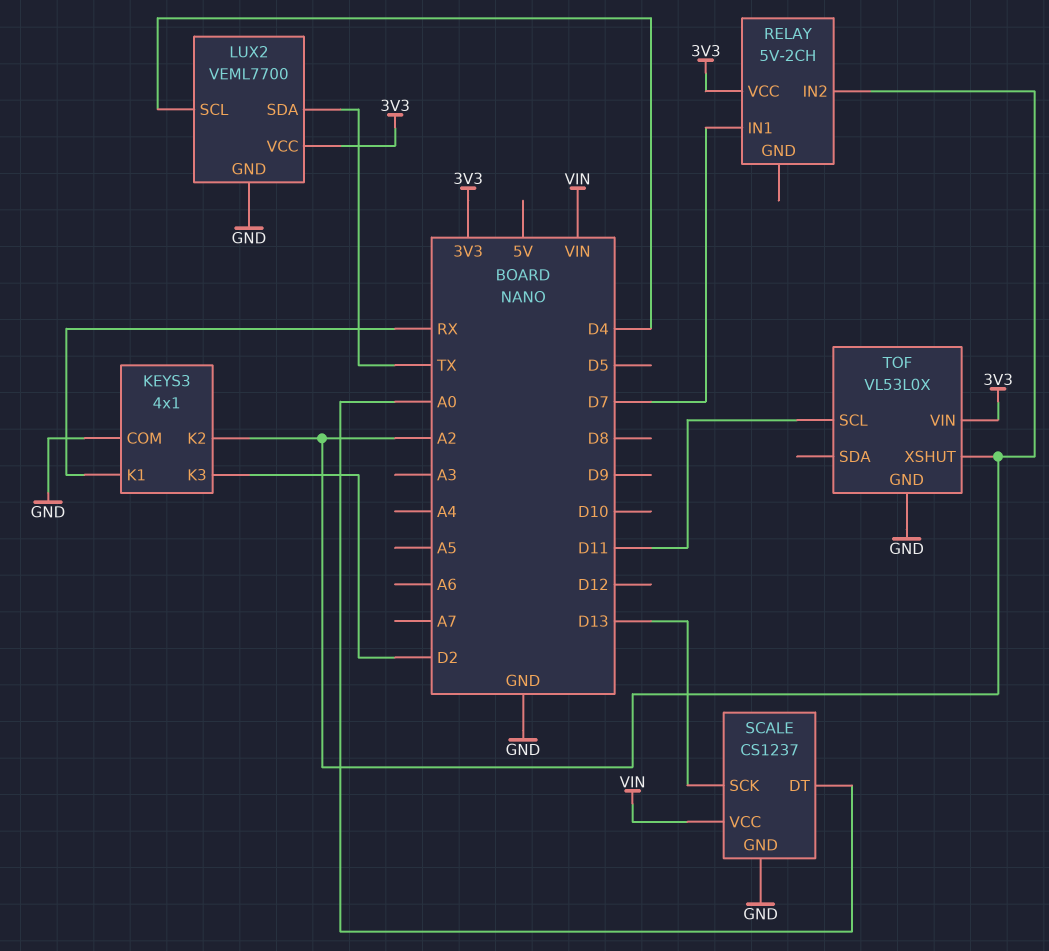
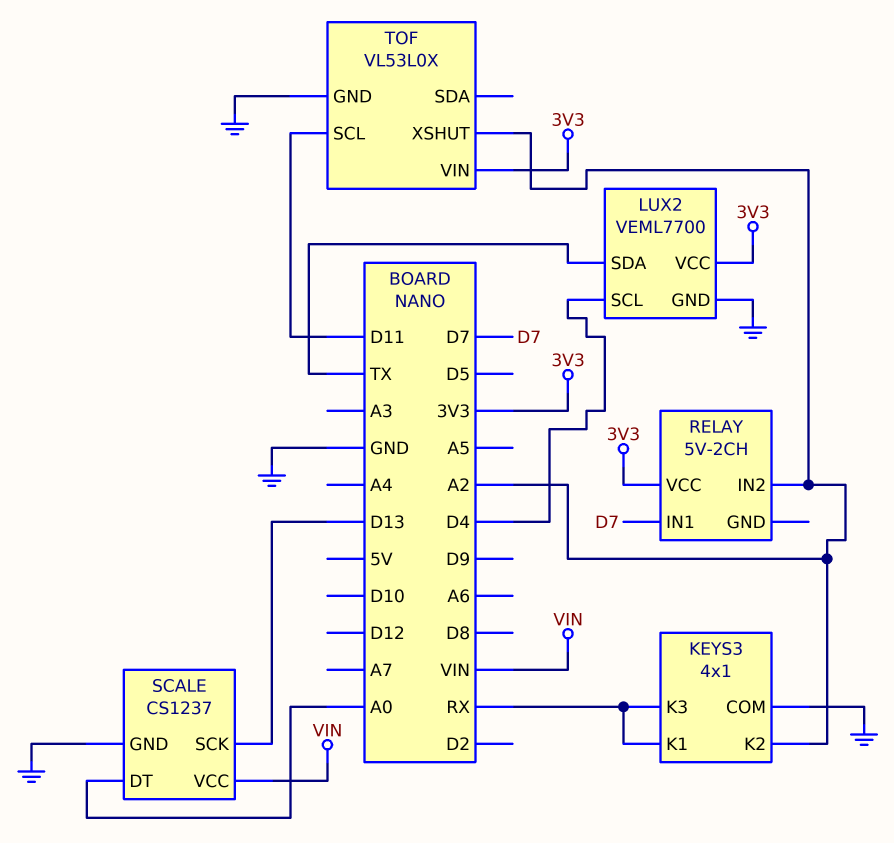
KEYS3 pin K3: D2 -> RX

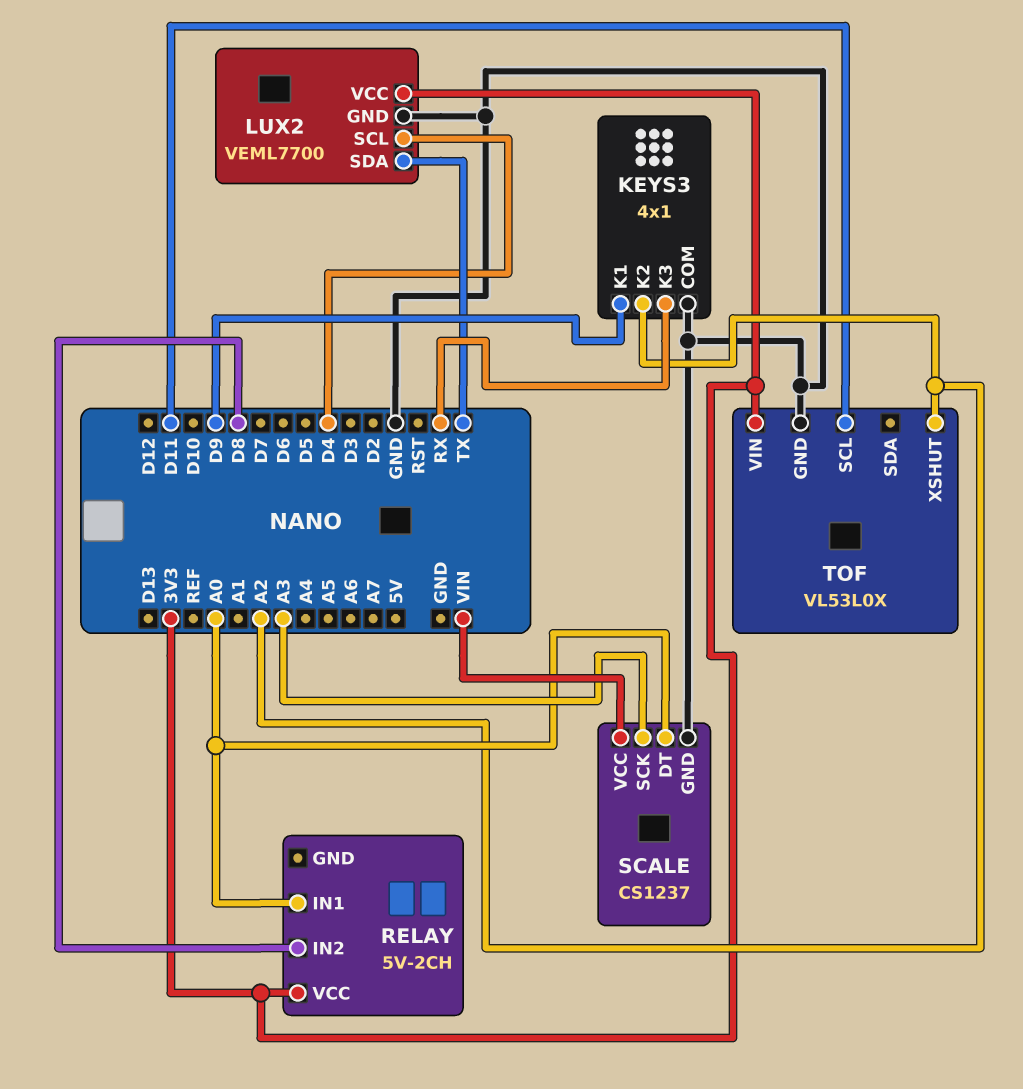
KEYS3 pin K1: RX -> D9
RELAY pin IN1: D7 -> A0
RELAY pin IN2: A2 -> D8
SCALE pin SCK: D13 -> A3

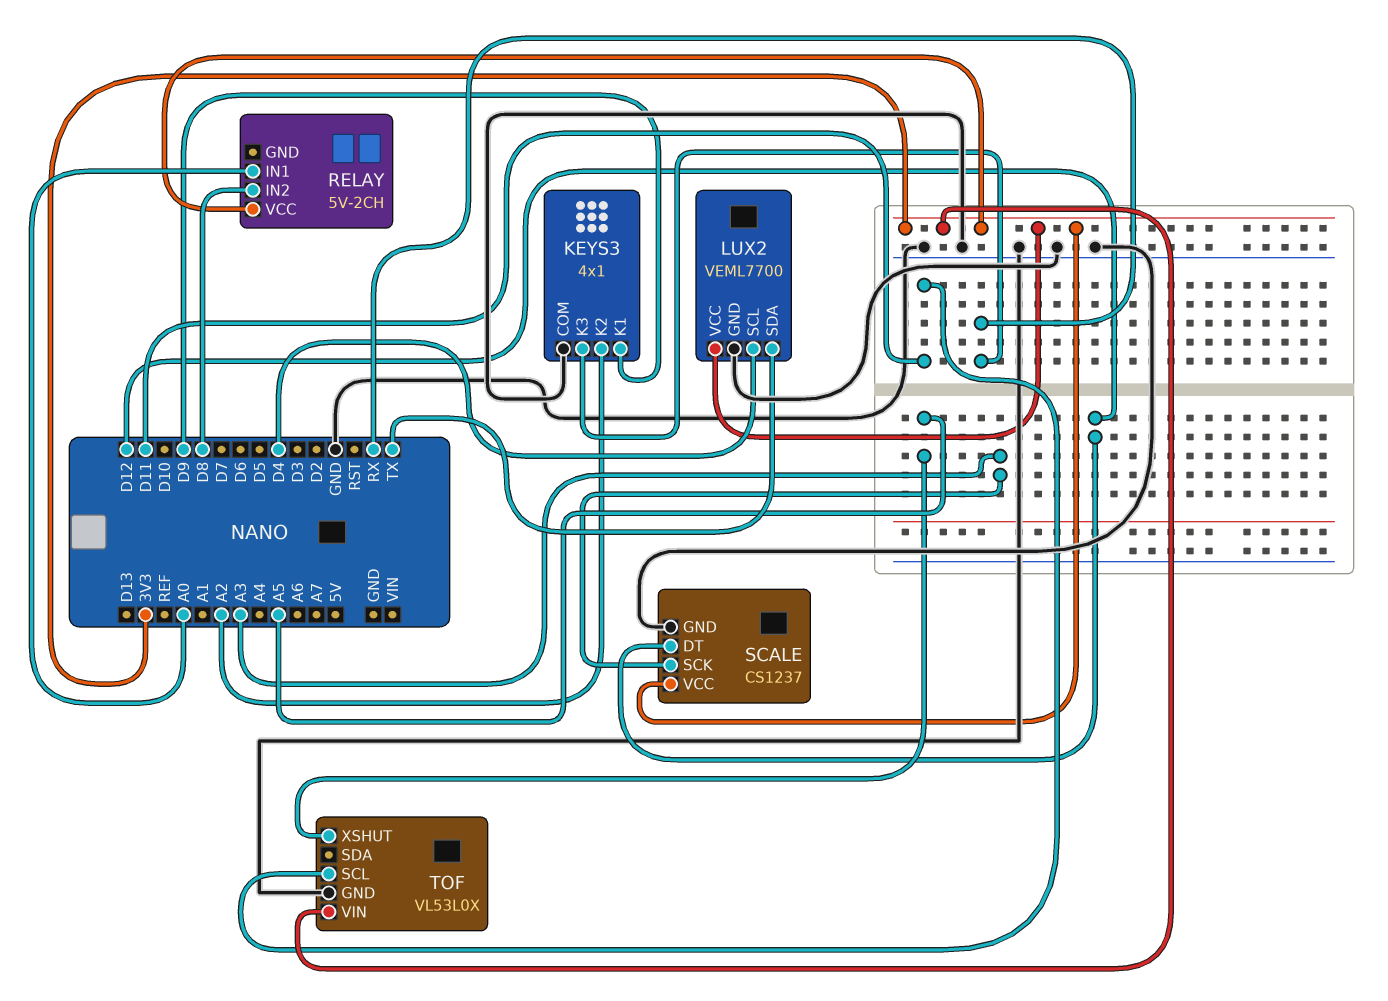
SCALE pin DT: A0 -> D12
SCALE pin VCC: VIN -> 3V3
TOF pin XSHUT: A2 -> A5

